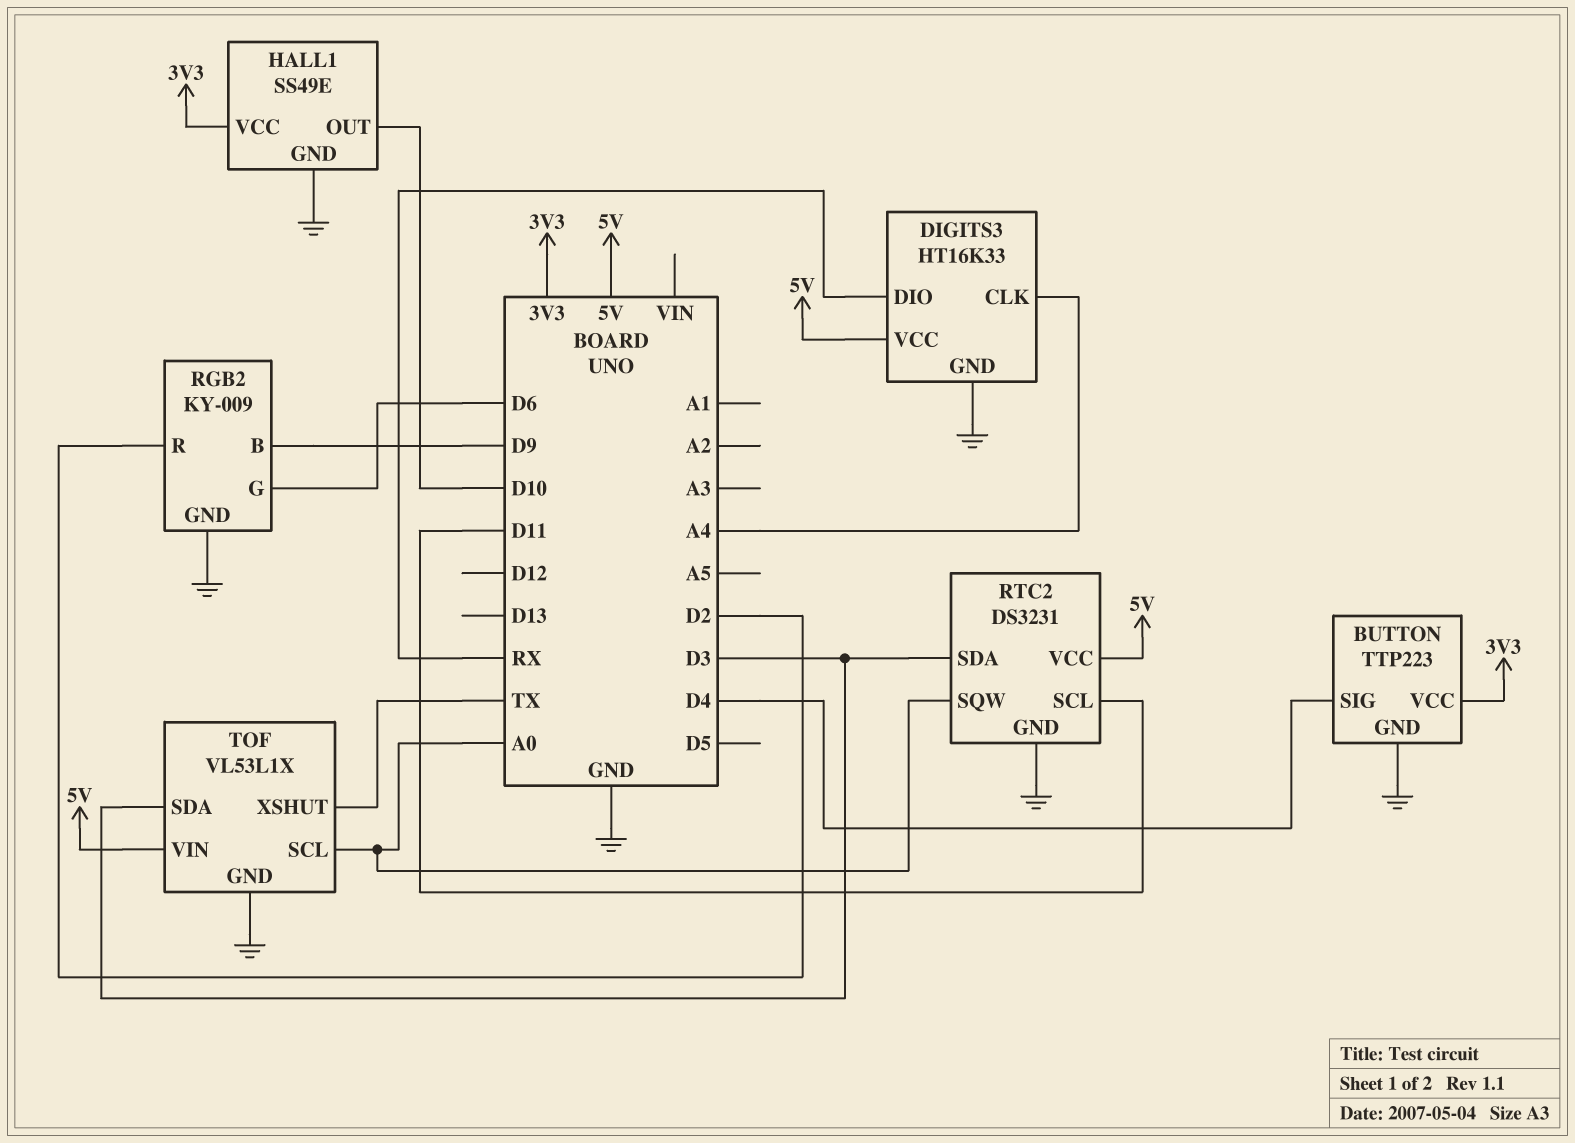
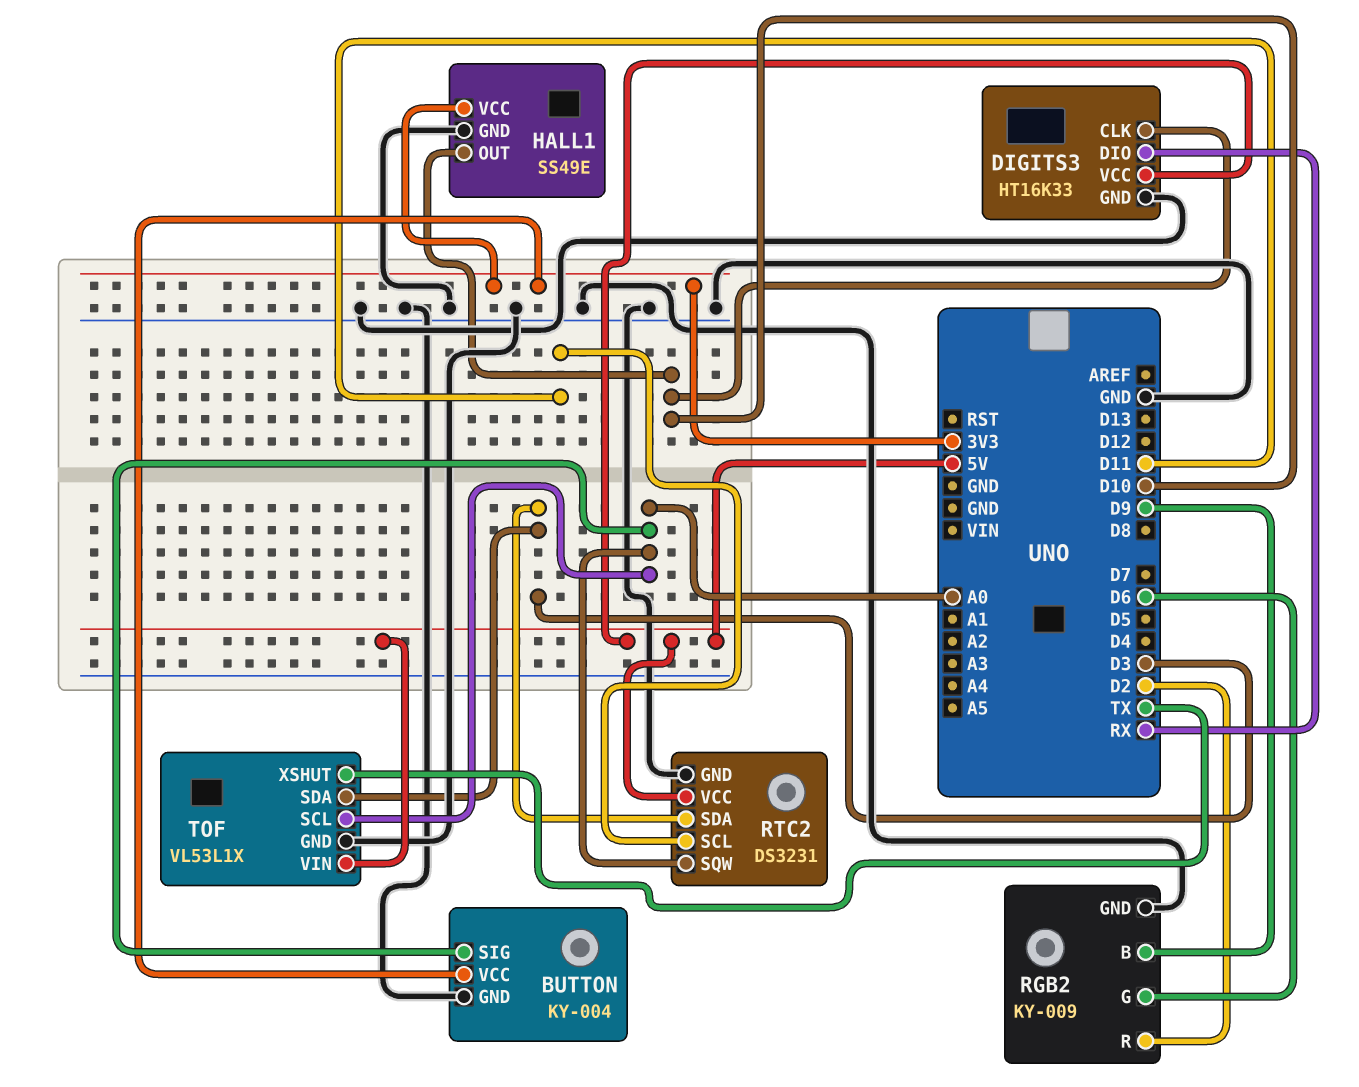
BUTTON: TTP223 -> KY-004
BUTTON pin SIG: D4 -> A0
DIGITS3 pin CLK: A4 -> D10

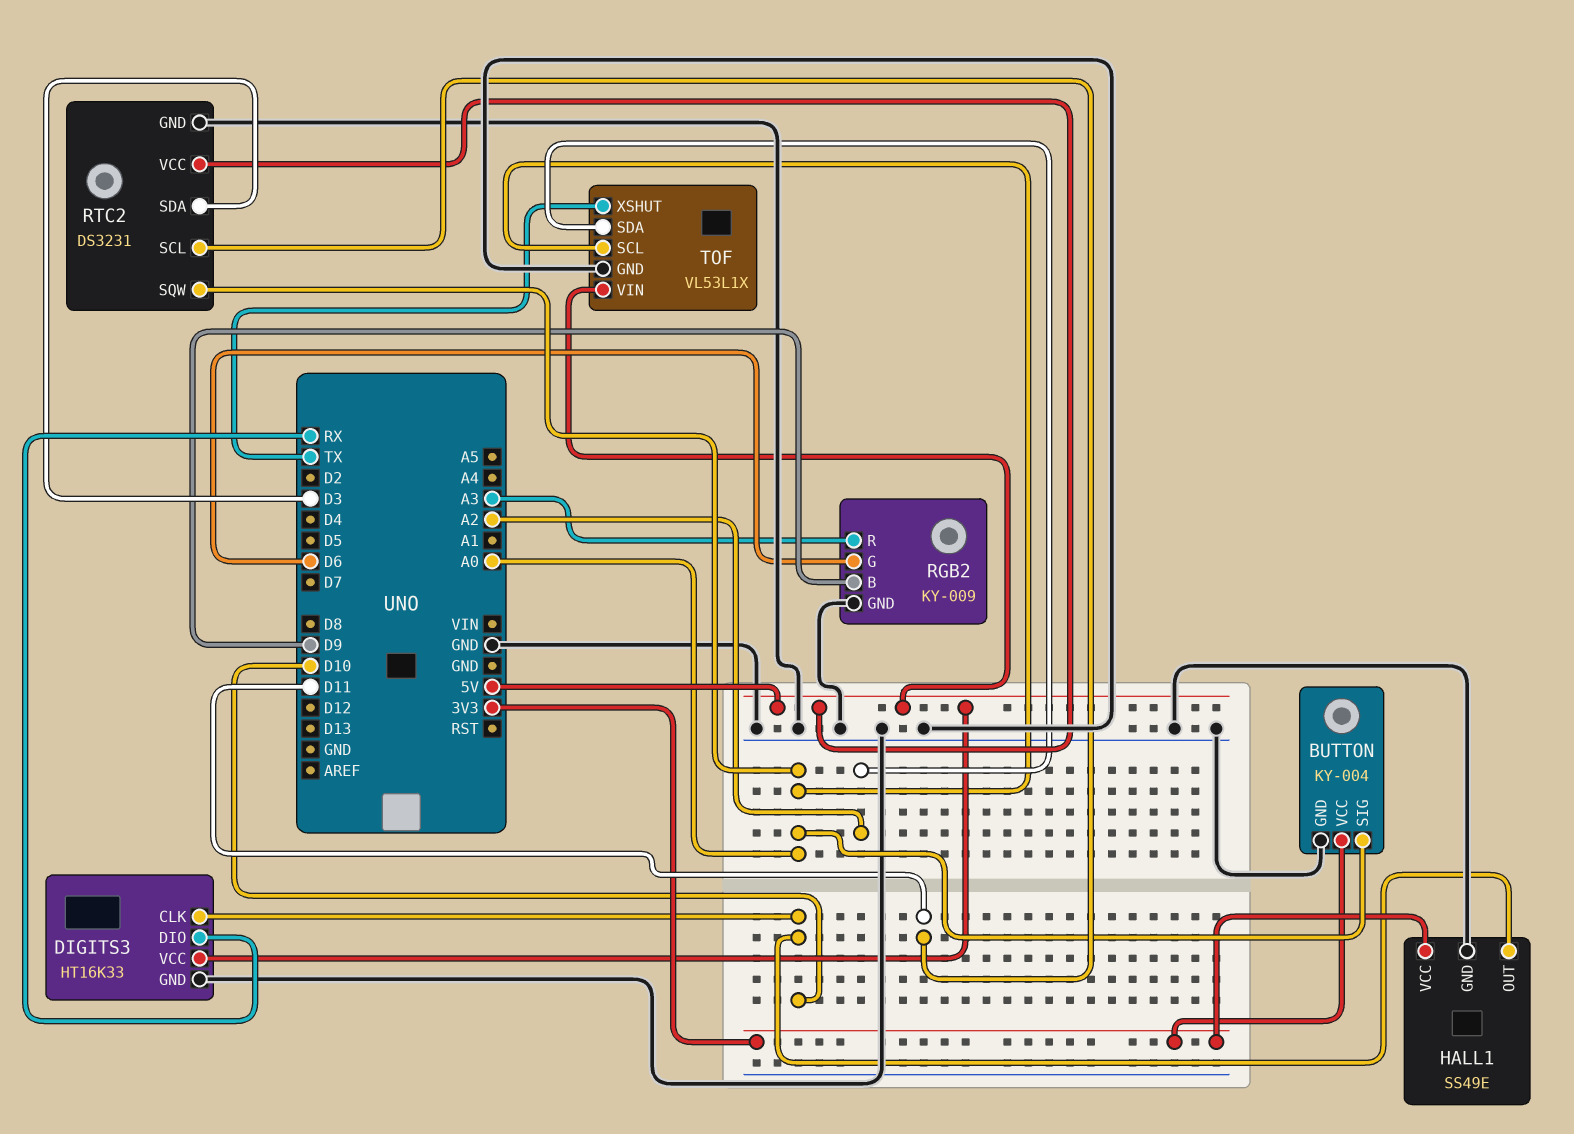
RGB2 pin R: D2 -> A3
TOF pin SDA: D3 -> A2

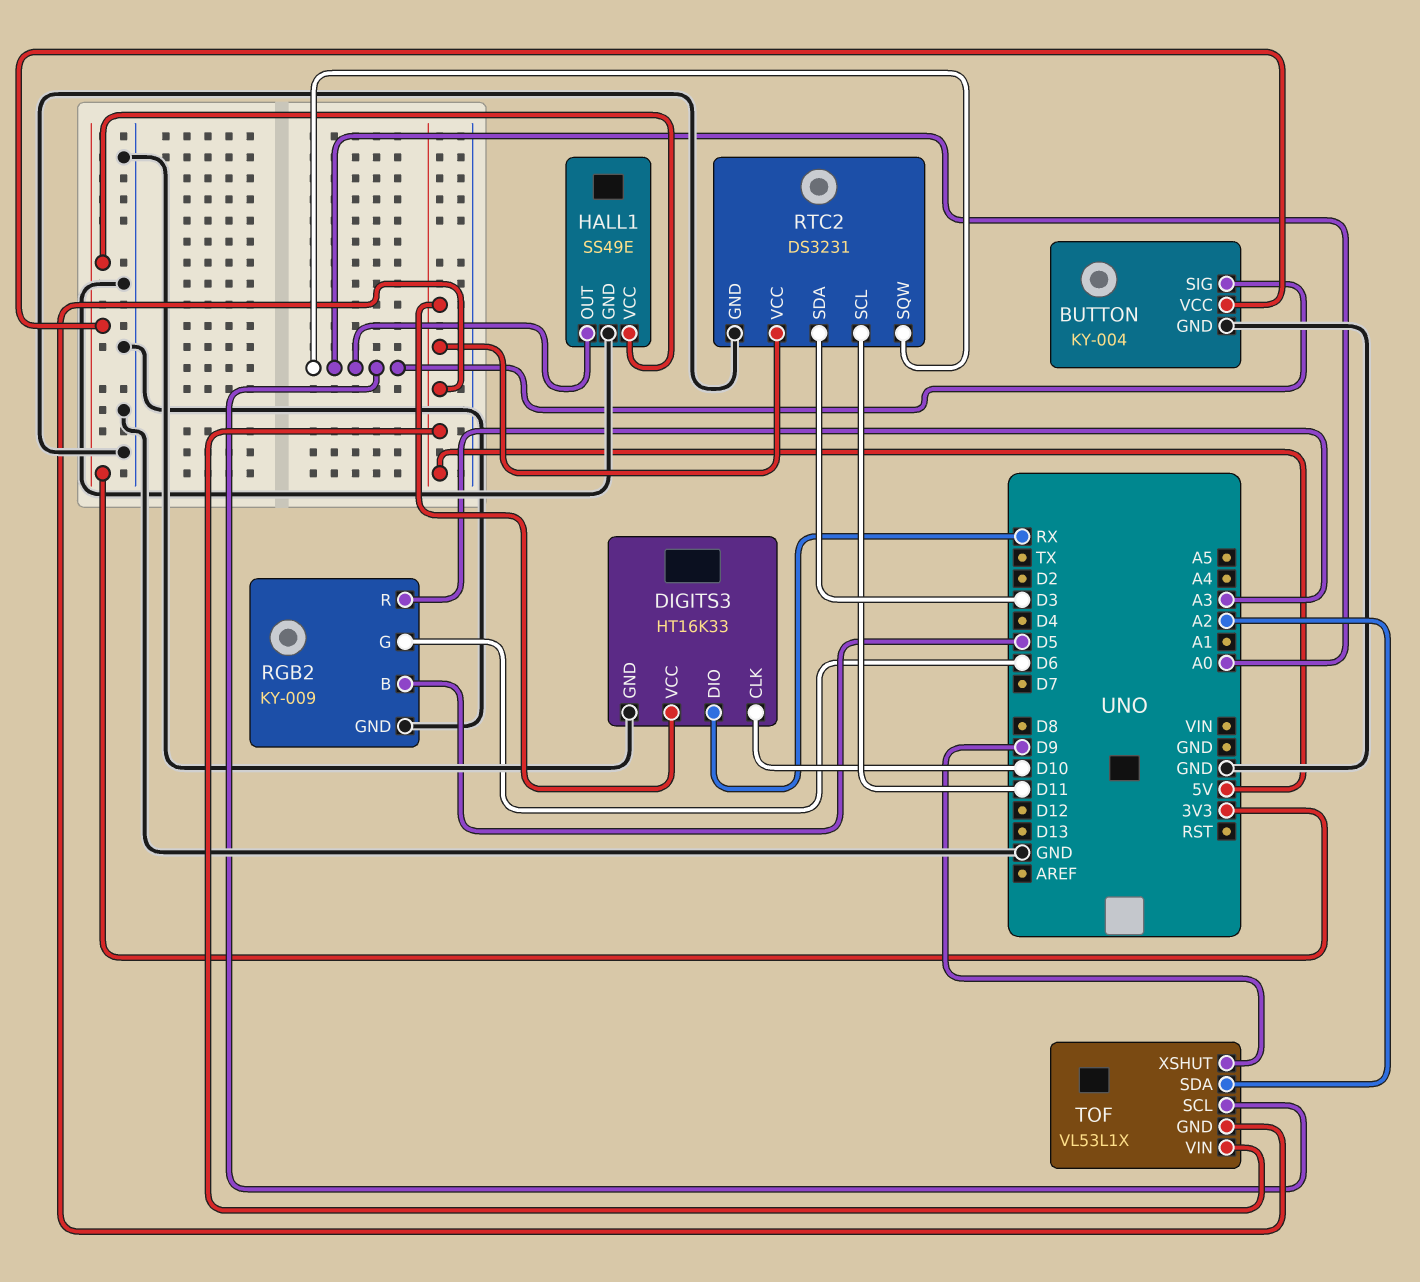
HALL1 pin OUT: D10 -> A0
RGB2 pin B: D9 -> D5
TOF pin GND: GND -> 5V
TOF pin XSHUT: TX -> D9

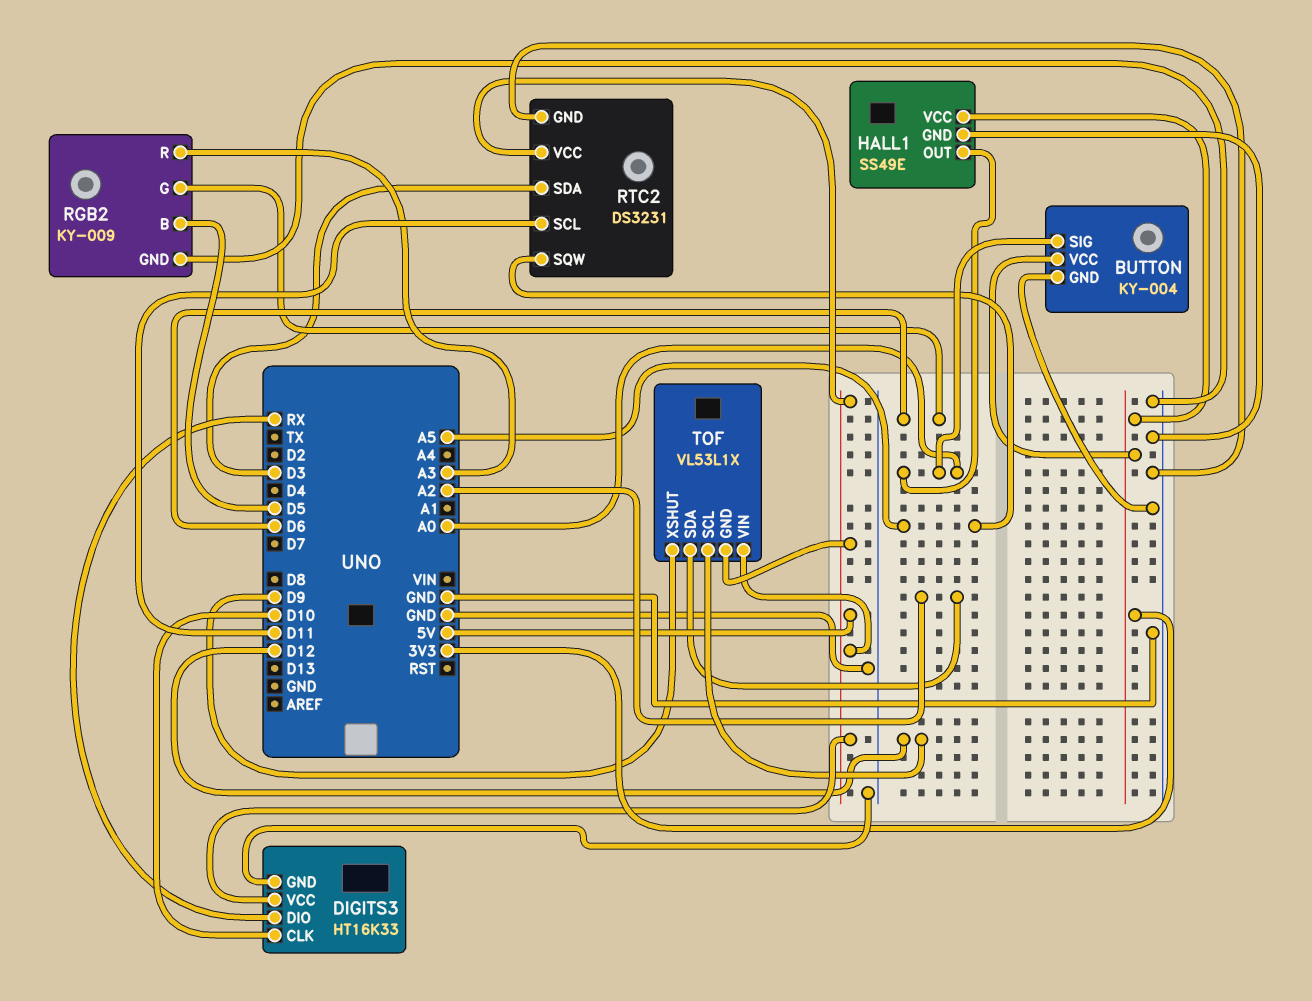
RTC2 pin SQW: A0 -> A5
TOF pin SCL: A0 -> D12

